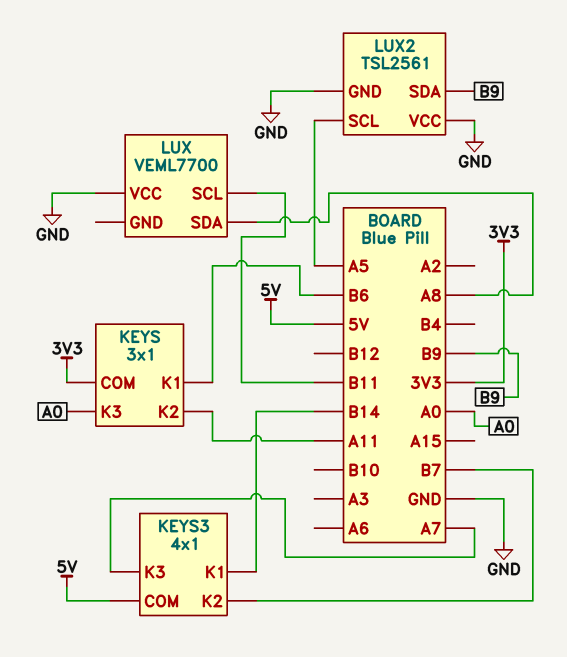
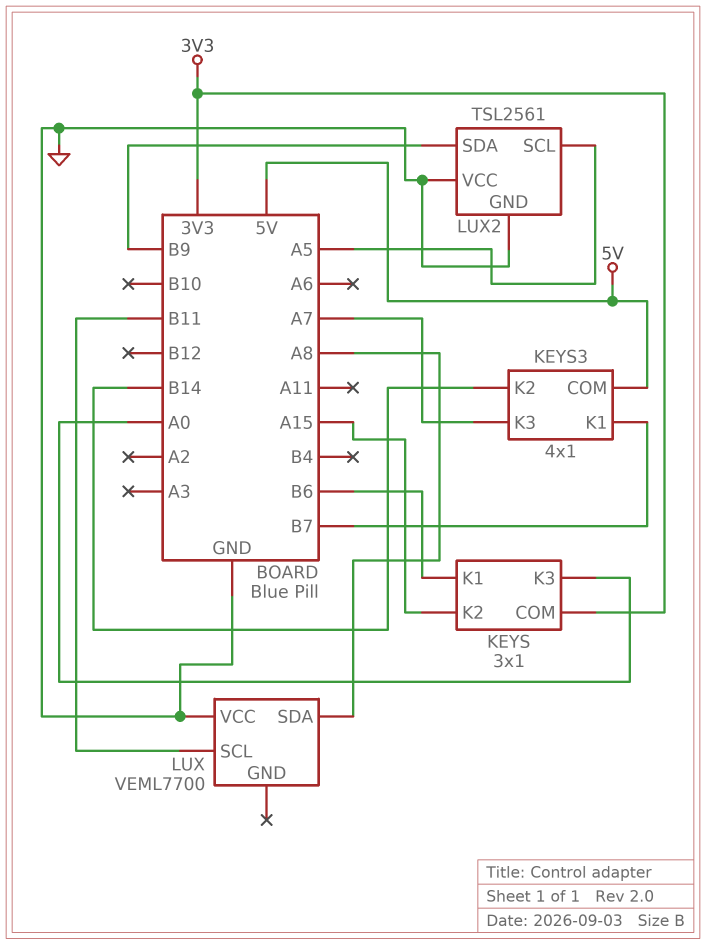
KEYS pin K2: A11 -> A15
KEYS3 pin K1: B14 -> B7
KEYS3 pin K2: B7 -> B14

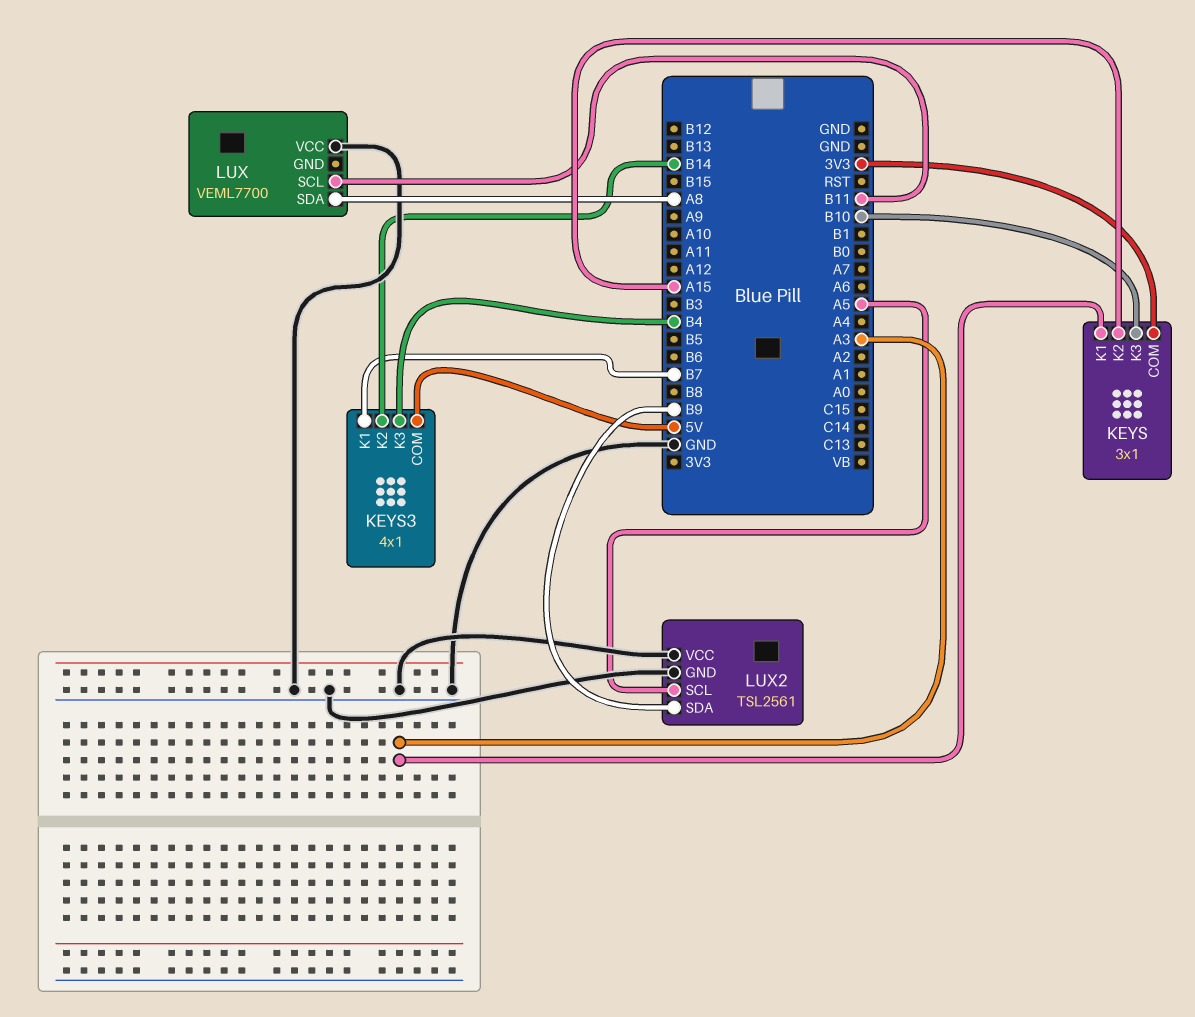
KEYS pin K1: B6 -> A3
KEYS pin K3: A0 -> B10
KEYS3 pin K3: A7 -> B4

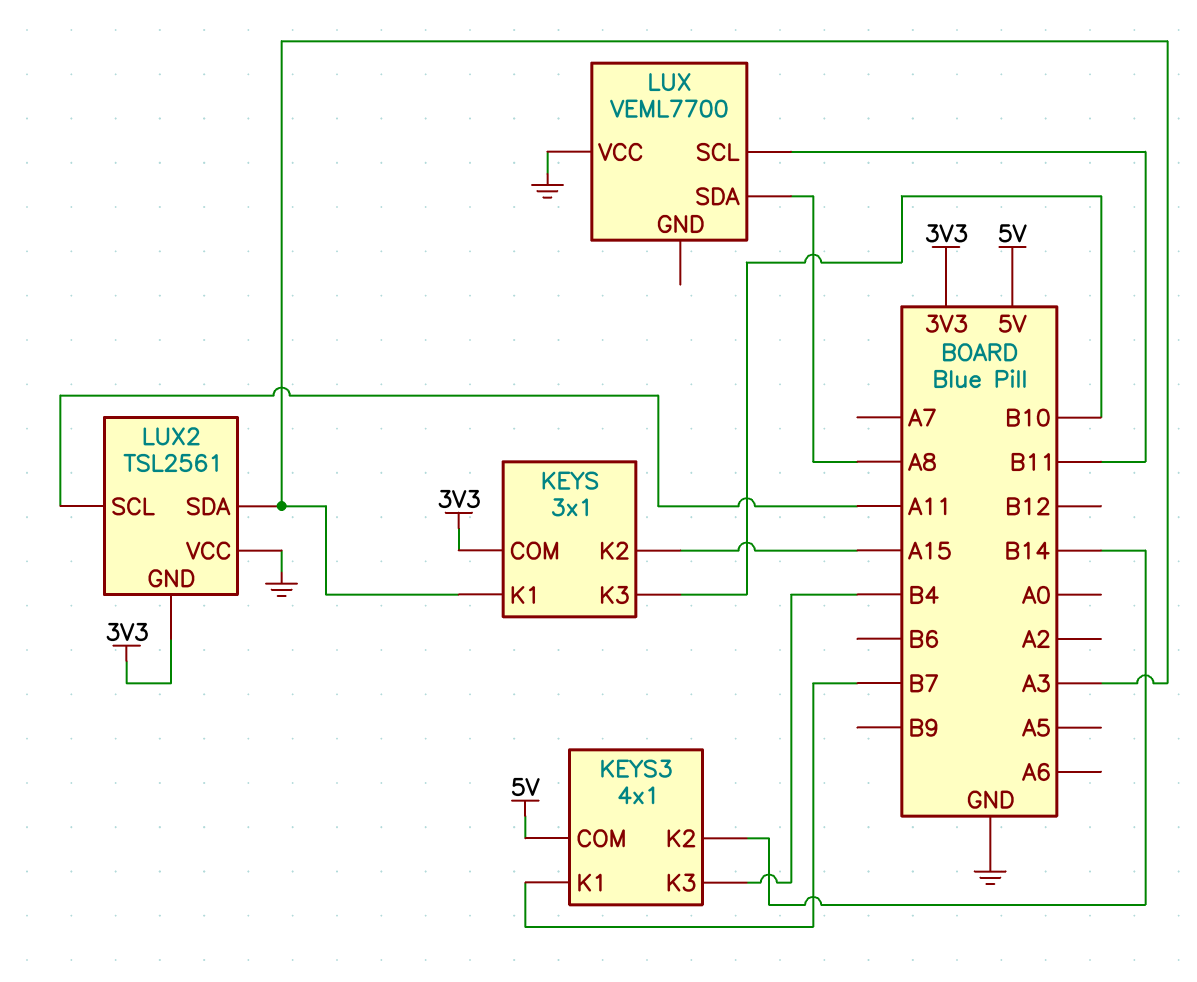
LUX2 pin GND: GND -> 3V3
LUX2 pin SCL: A5 -> A11
LUX2 pin SDA: B9 -> A3

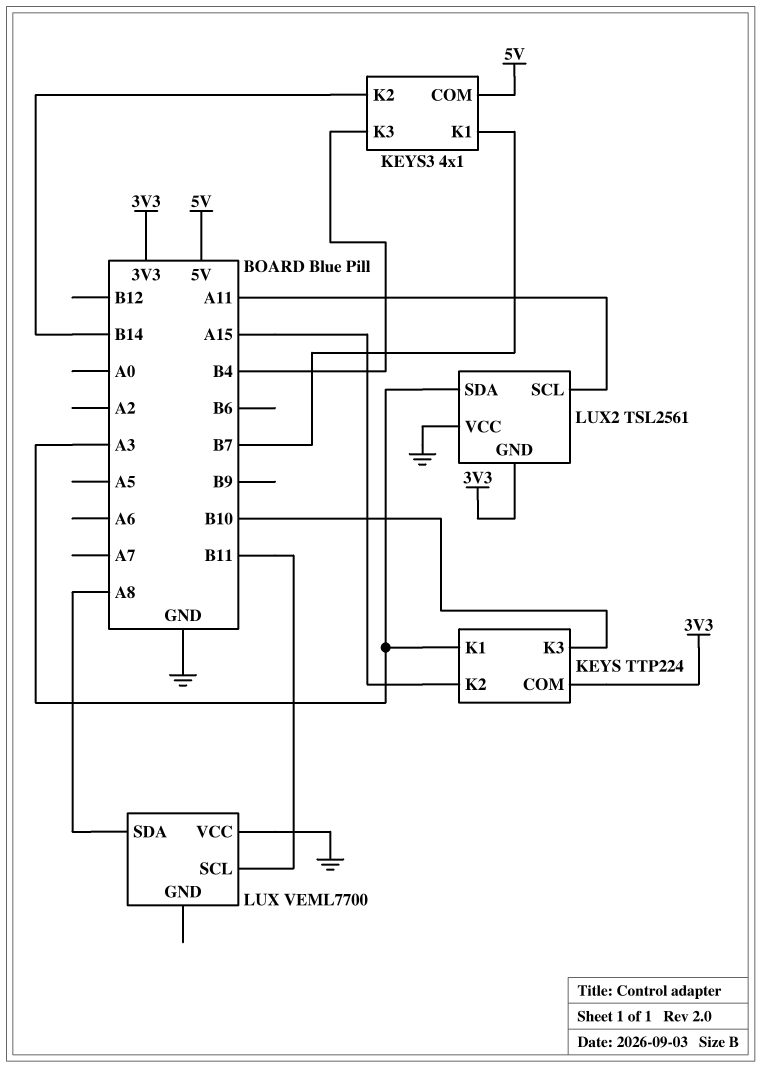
KEYS: 3x1 -> TTP224

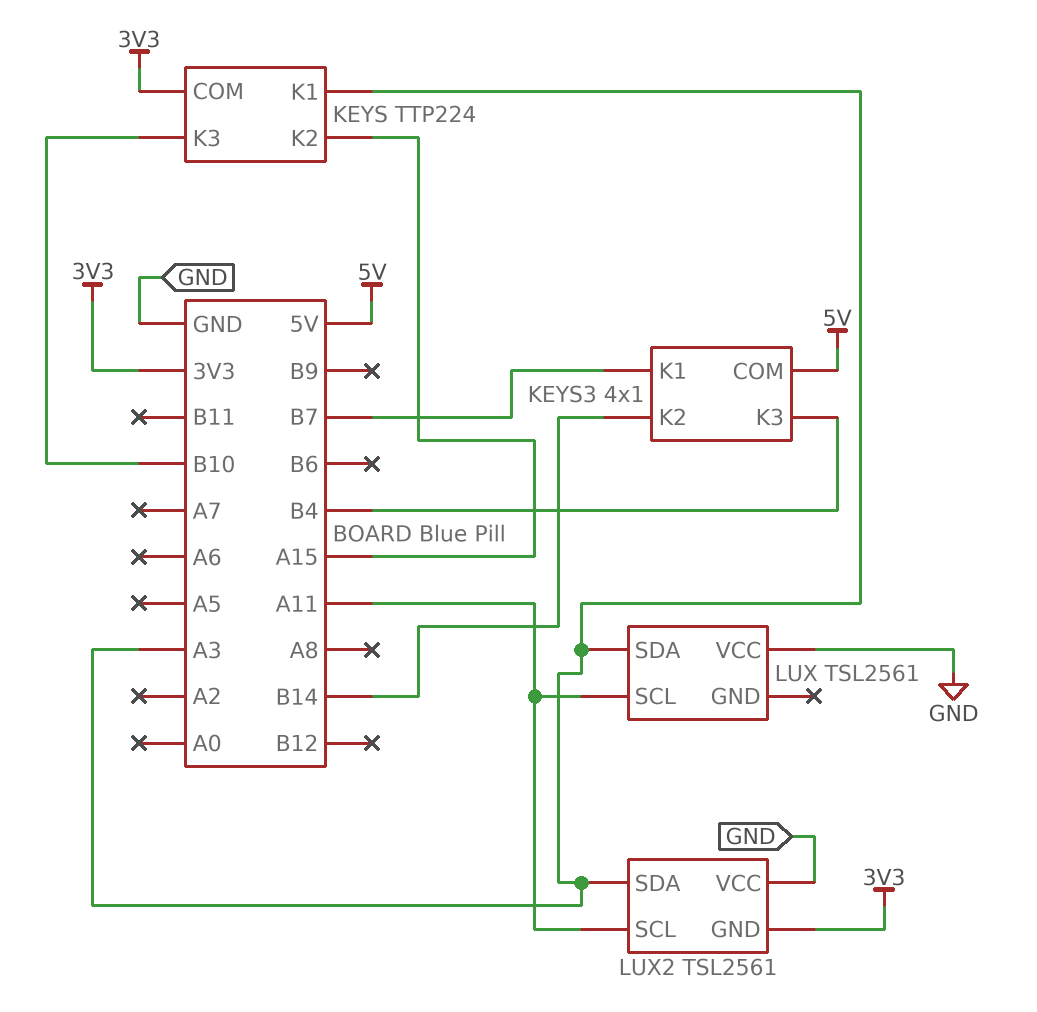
LUX: VEML7700 -> TSL2561
LUX pin SCL: B11 -> A11
LUX pin SDA: A8 -> A3

